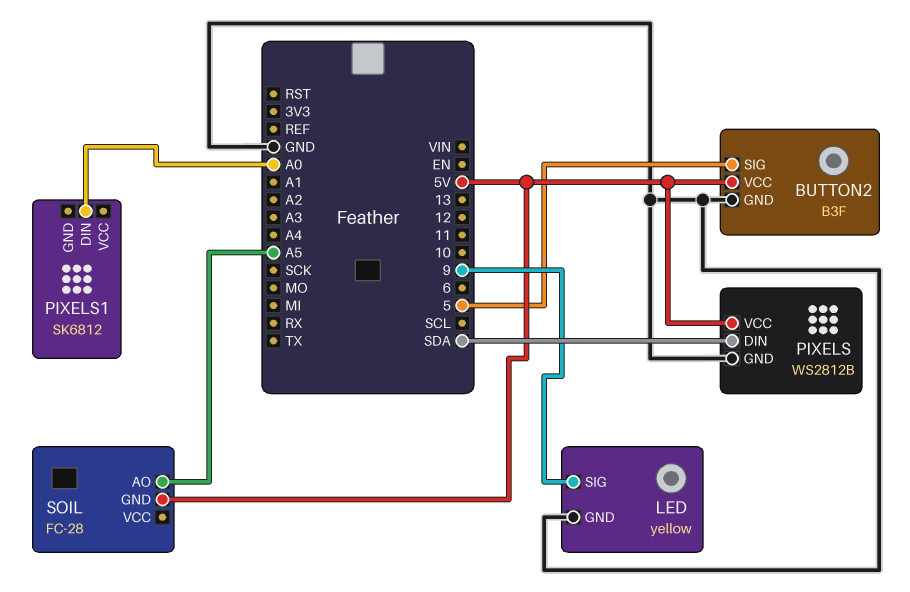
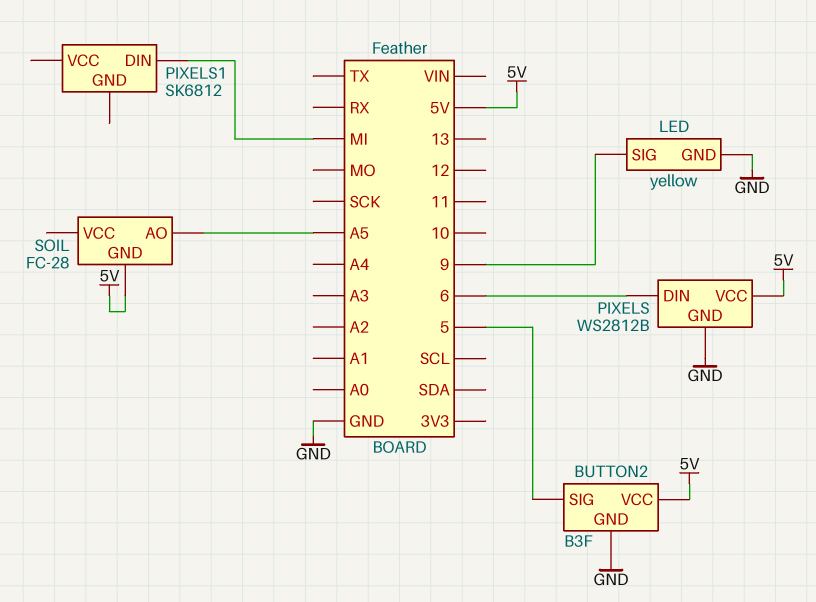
PIXELS pin DIN: SDA -> 6
PIXELS1 pin DIN: A0 -> MI

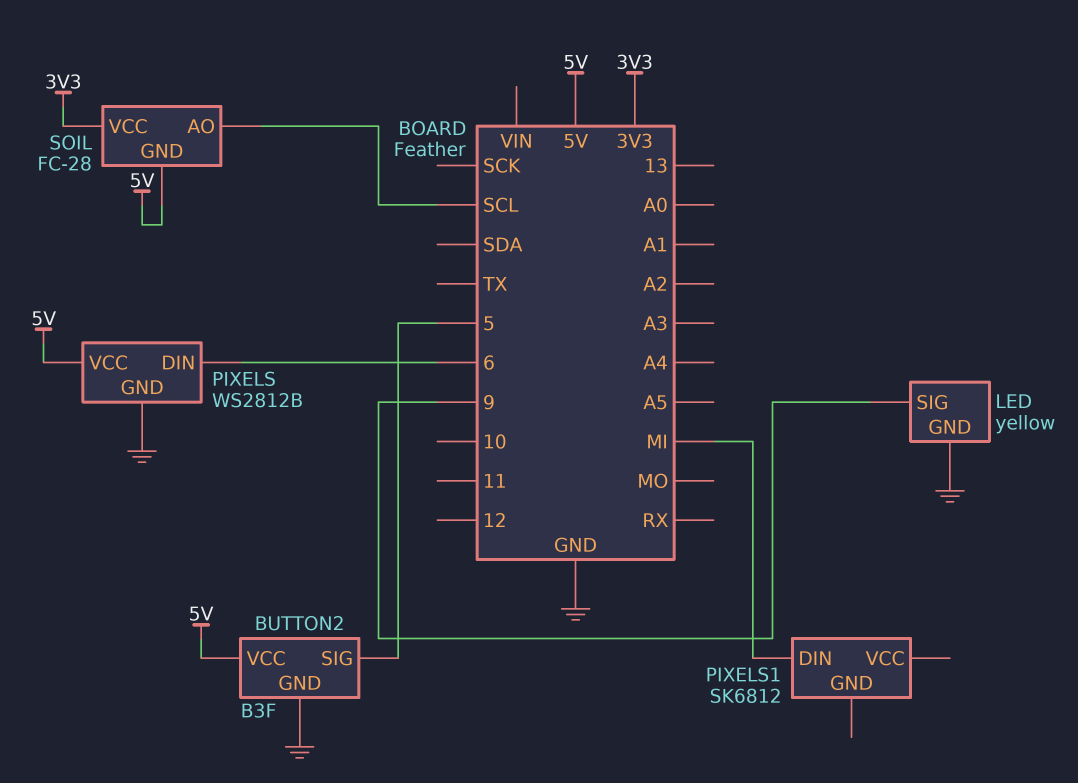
SOIL pin AO: A5 -> SCL
SOIL pin VCC: none -> 3V3

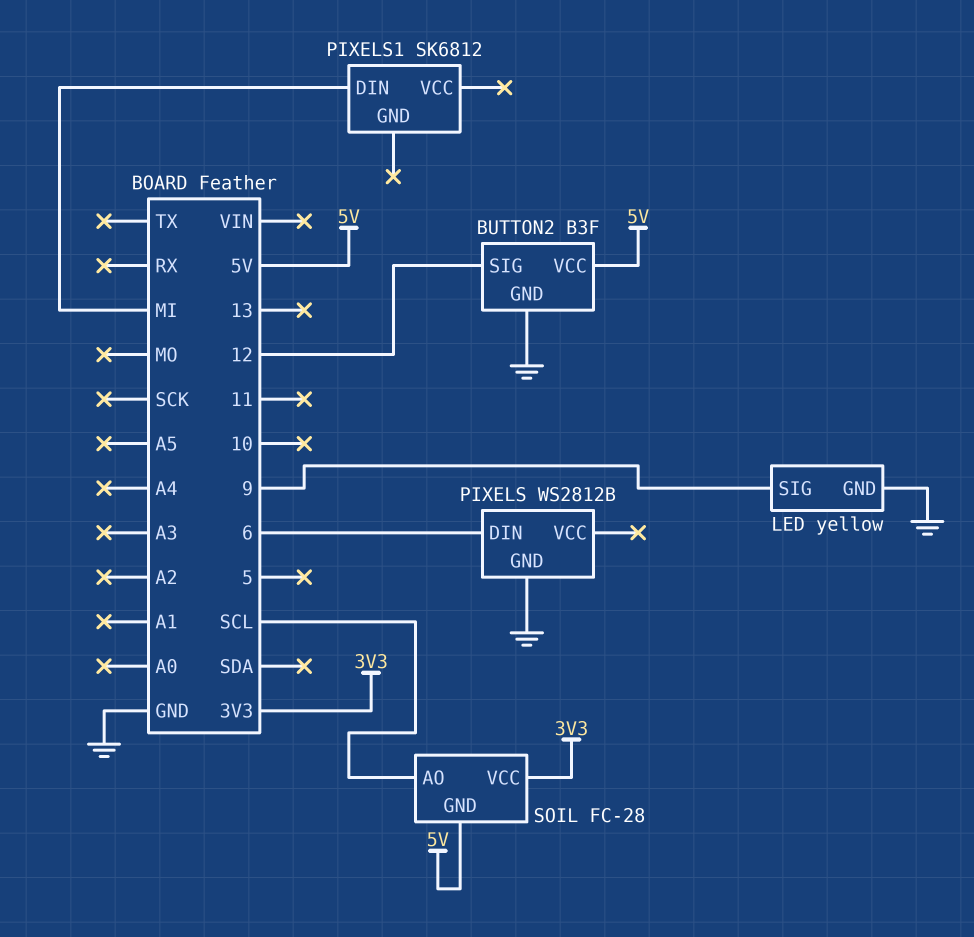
BUTTON2 pin SIG: 5 -> 12
PIXELS pin VCC: 5V -> none

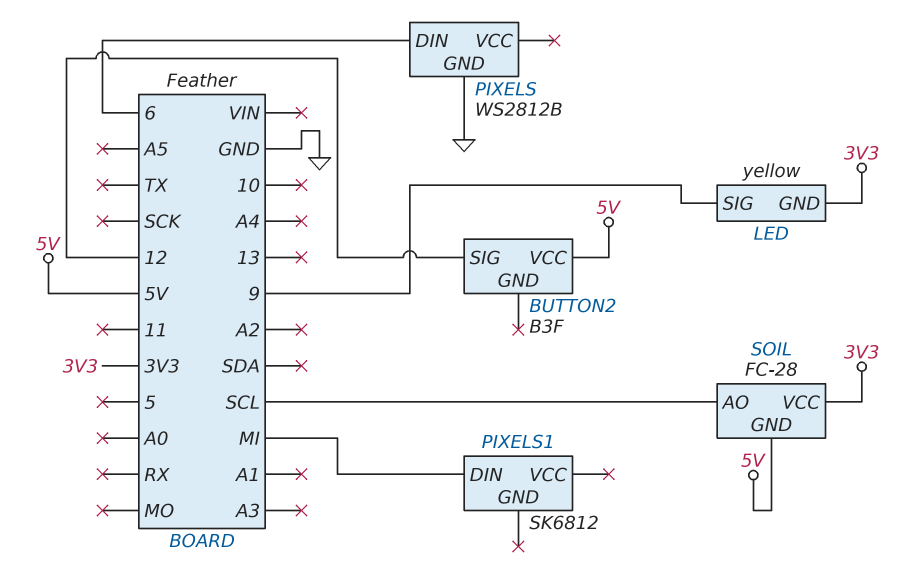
BUTTON2 pin GND: GND -> none
LED pin GND: GND -> 3V3

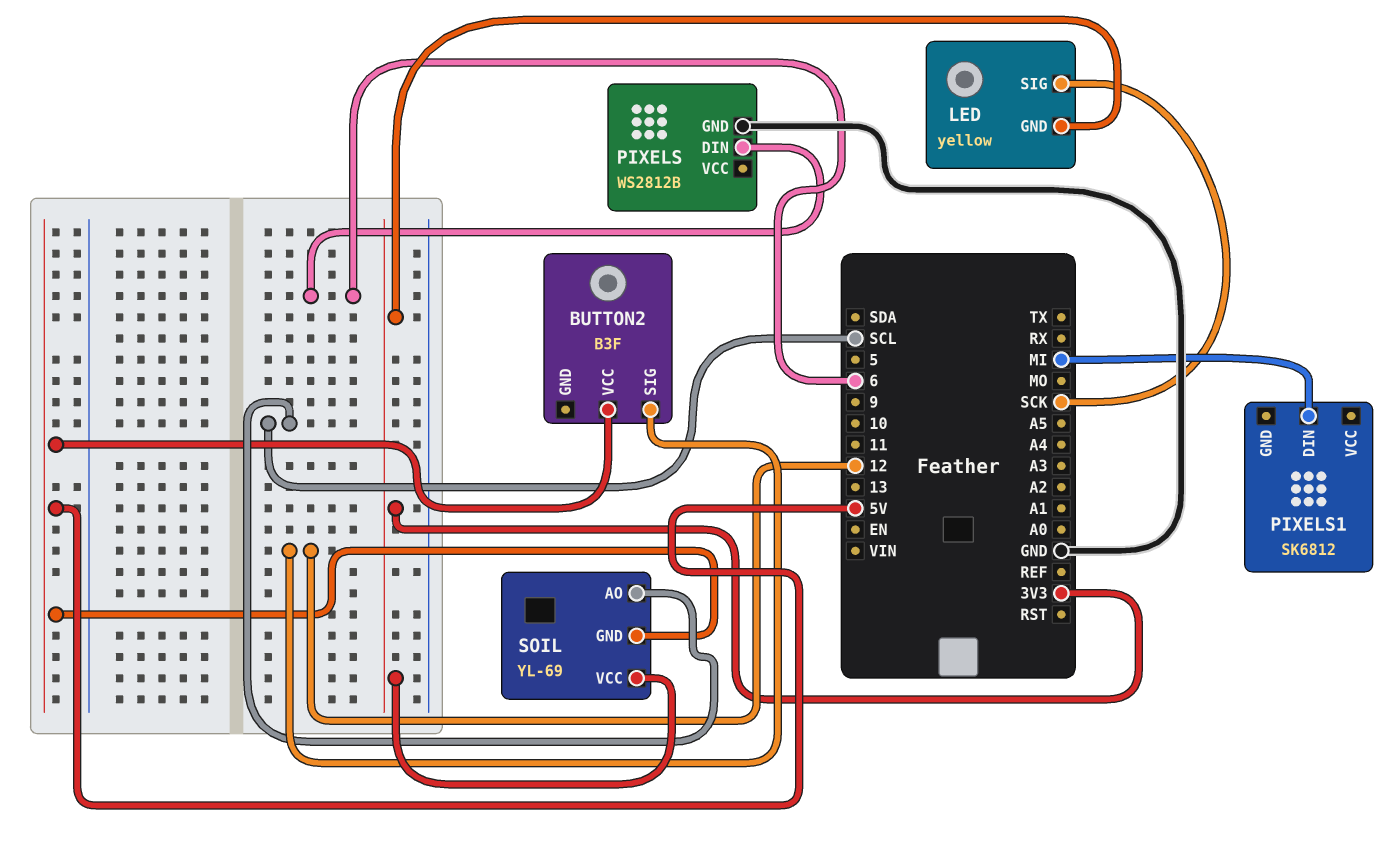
LED pin SIG: 9 -> SCK
SOIL: FC-28 -> YL-69

